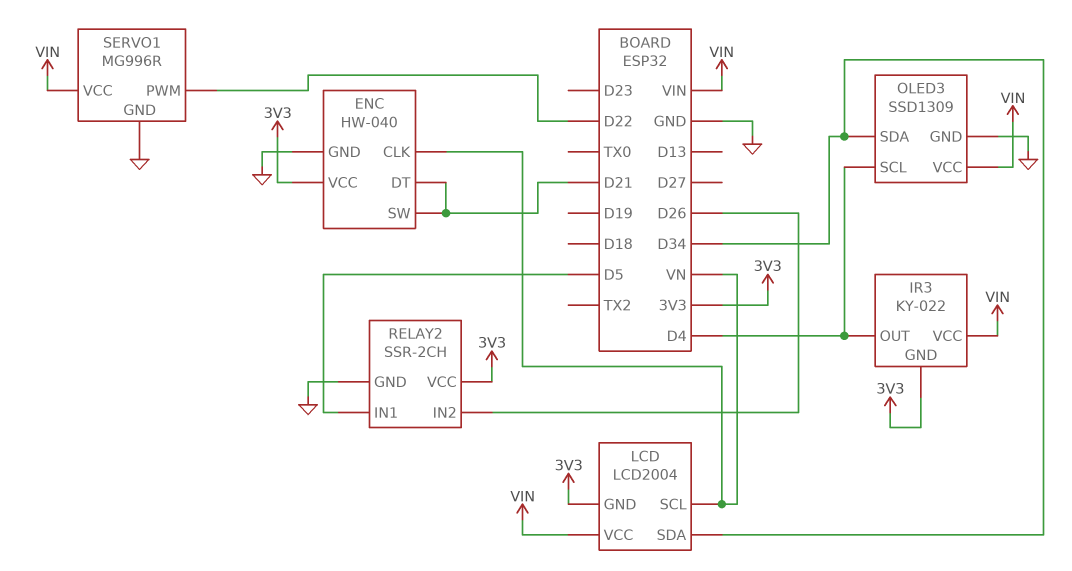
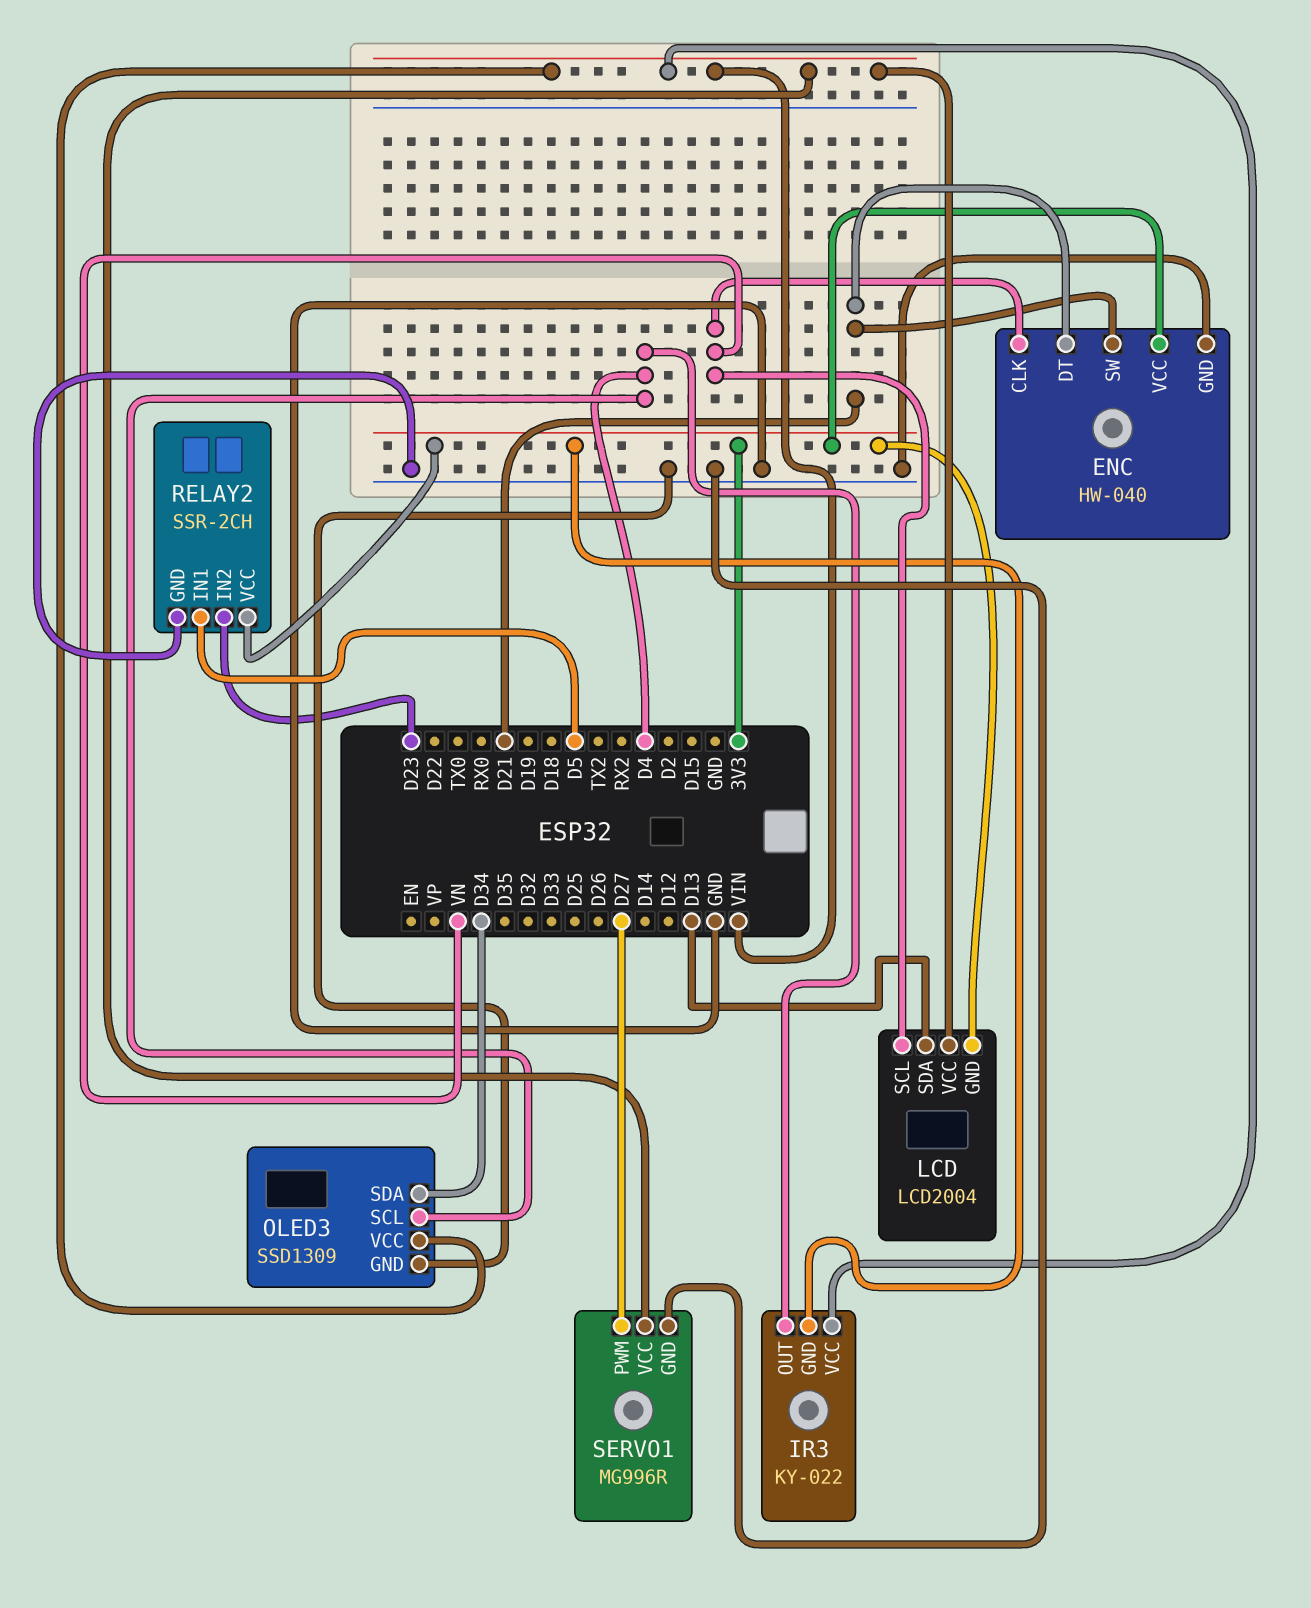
LCD pin SDA: D34 -> D13
RELAY2 pin IN2: D26 -> D23
SERVO1 pin PWM: D22 -> D27

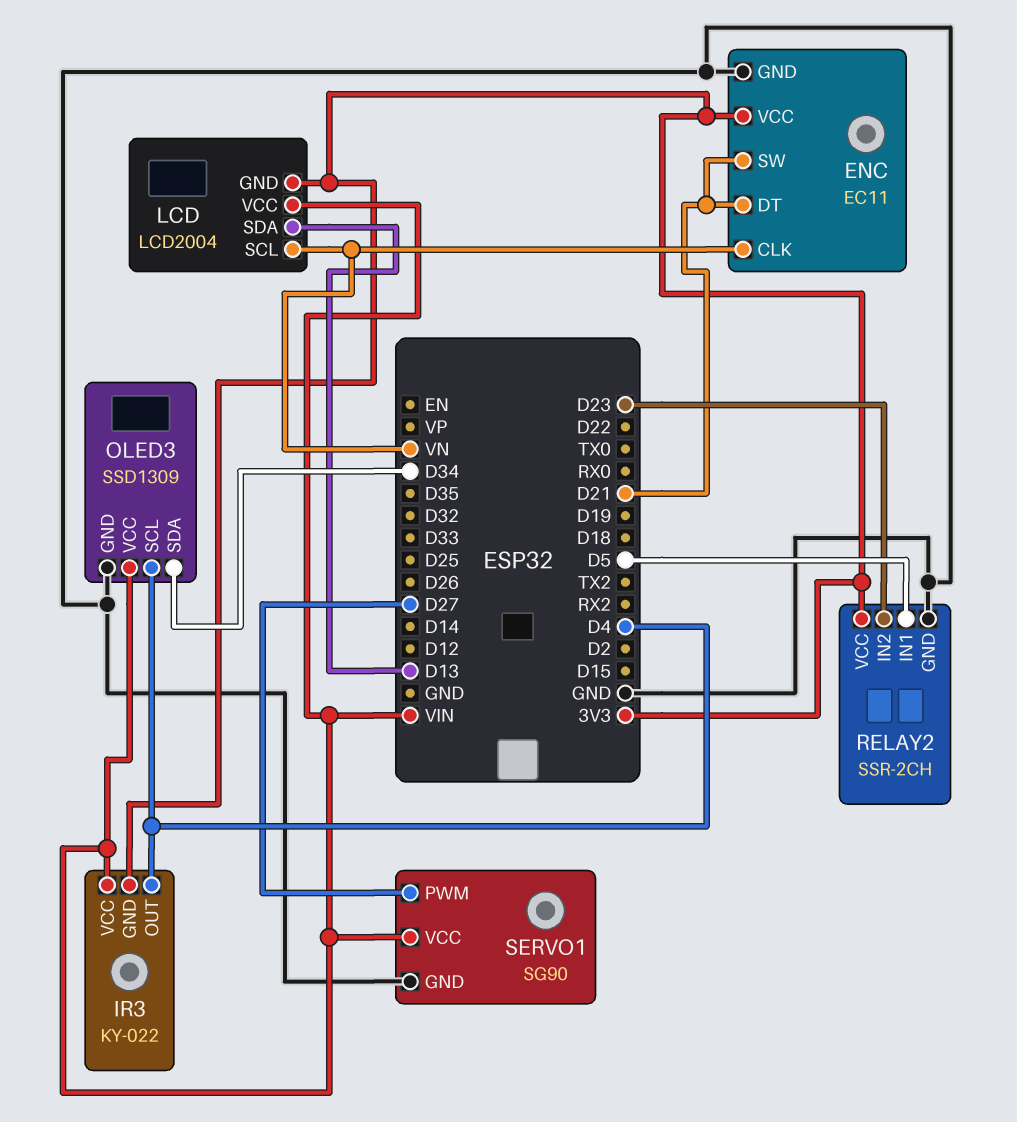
ENC: HW-040 -> EC11
SERVO1: MG996R -> SG90

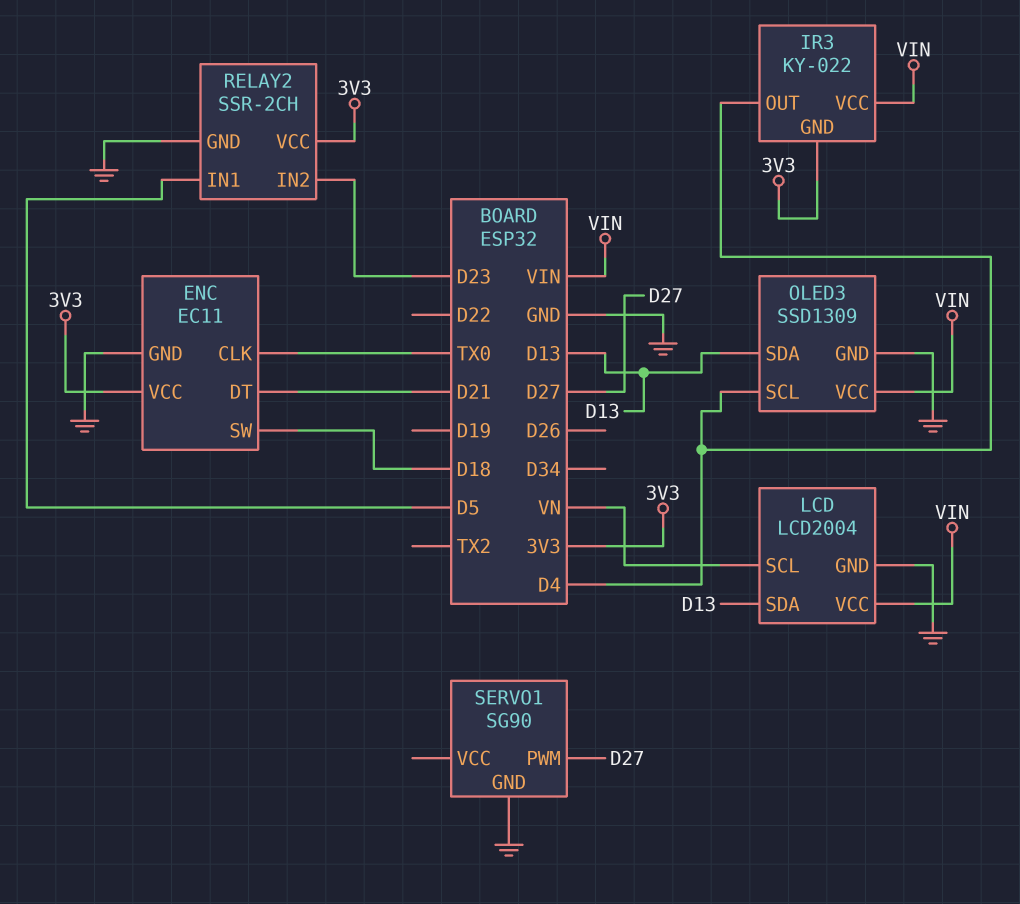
ENC pin CLK: VN -> TX0
ENC pin SW: D21 -> D18
LCD pin GND: 3V3 -> GND
OLED3 pin SDA: D34 -> D13
SERVO1 pin VCC: VIN -> none

